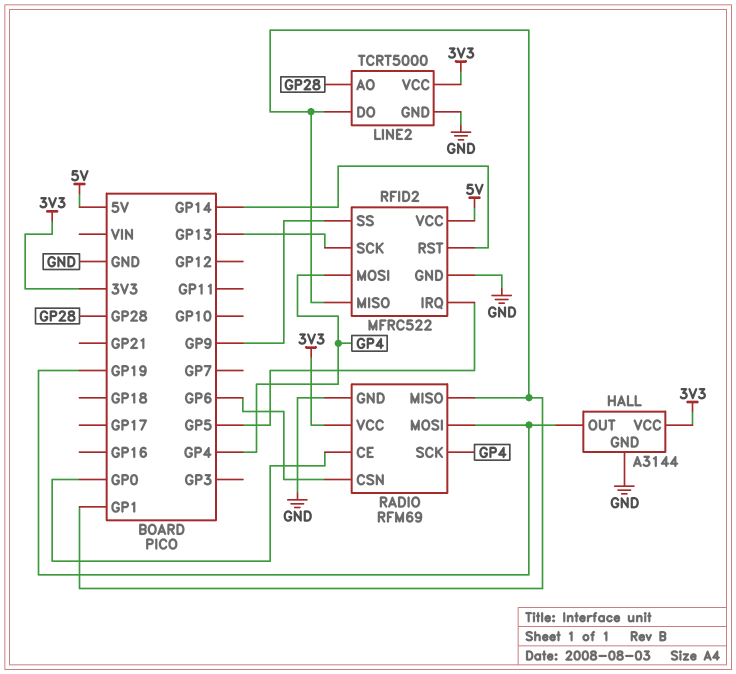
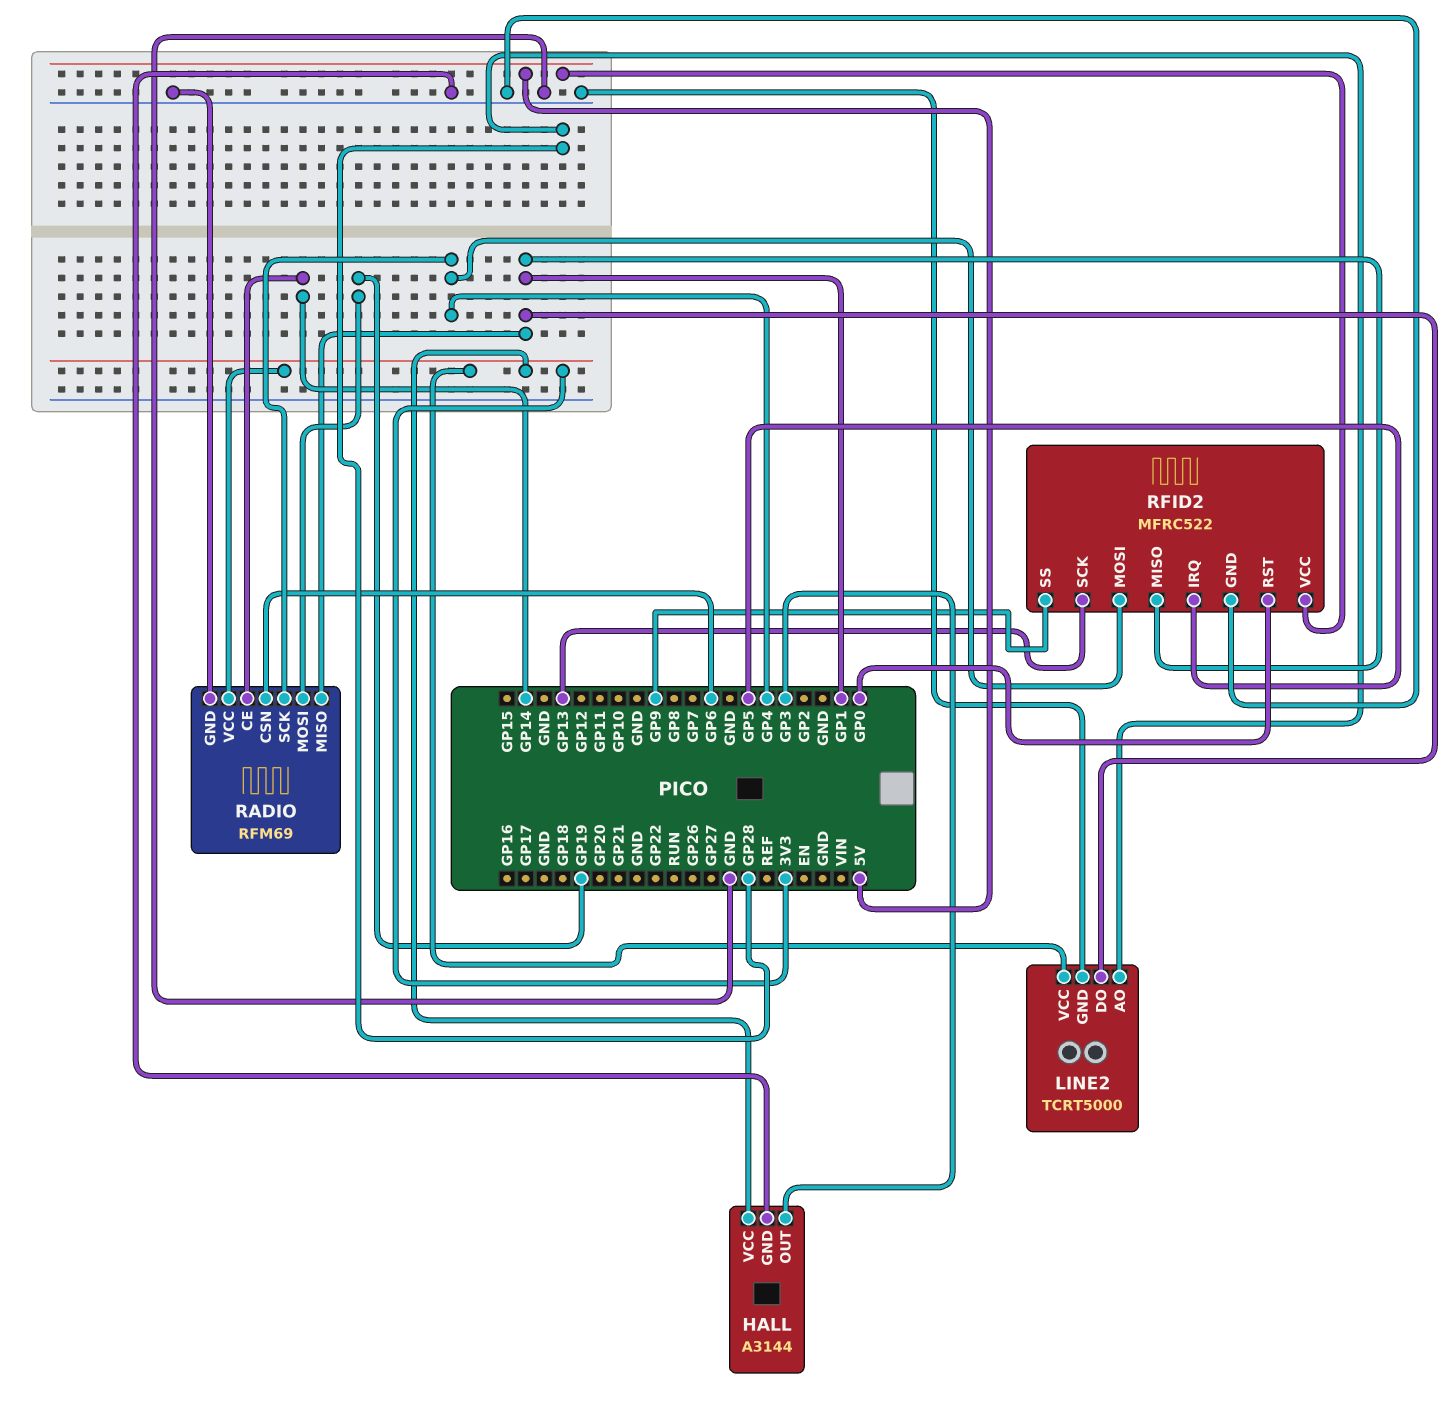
HALL pin OUT: GP19 -> GP3
RADIO pin CE: GP0 -> GP14
RFID2 pin RST: GP14 -> GP0

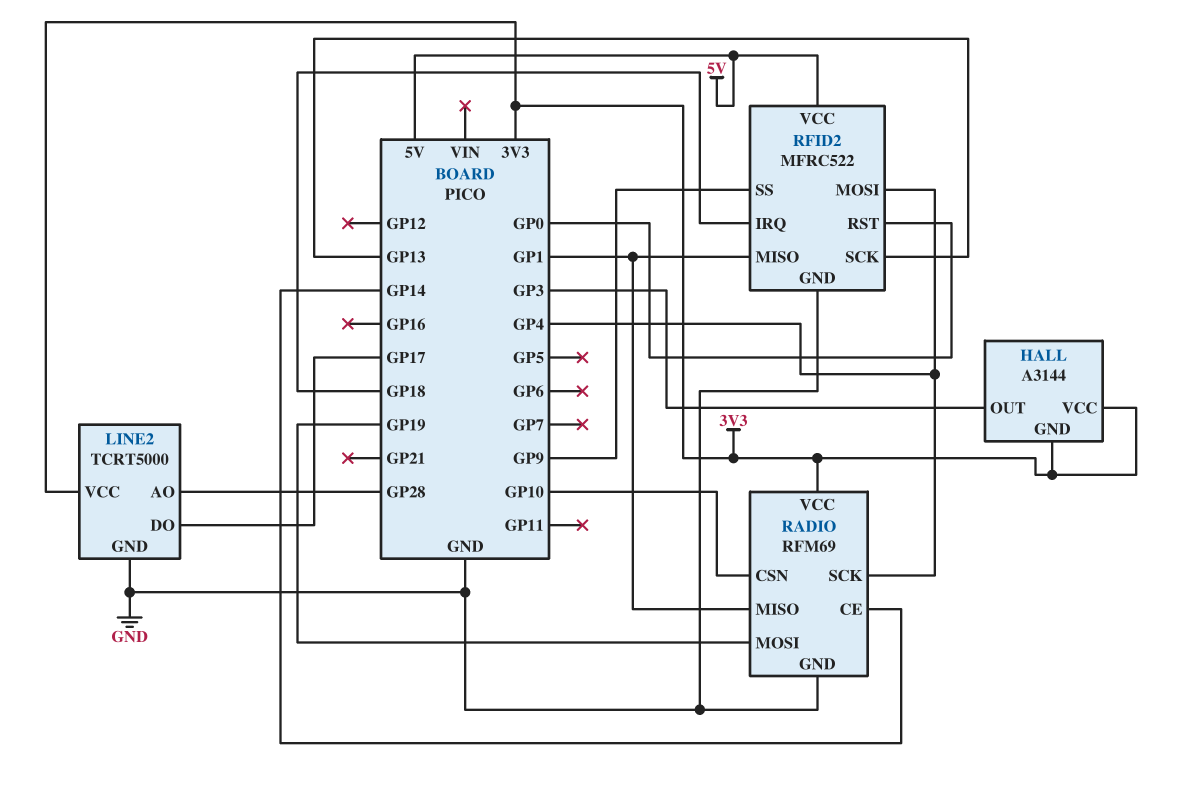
HALL pin GND: GND -> 3V3
LINE2 pin DO: GP1 -> GP17
RADIO pin CSN: GP6 -> GP10
RFID2 pin IRQ: GP5 -> GP18

